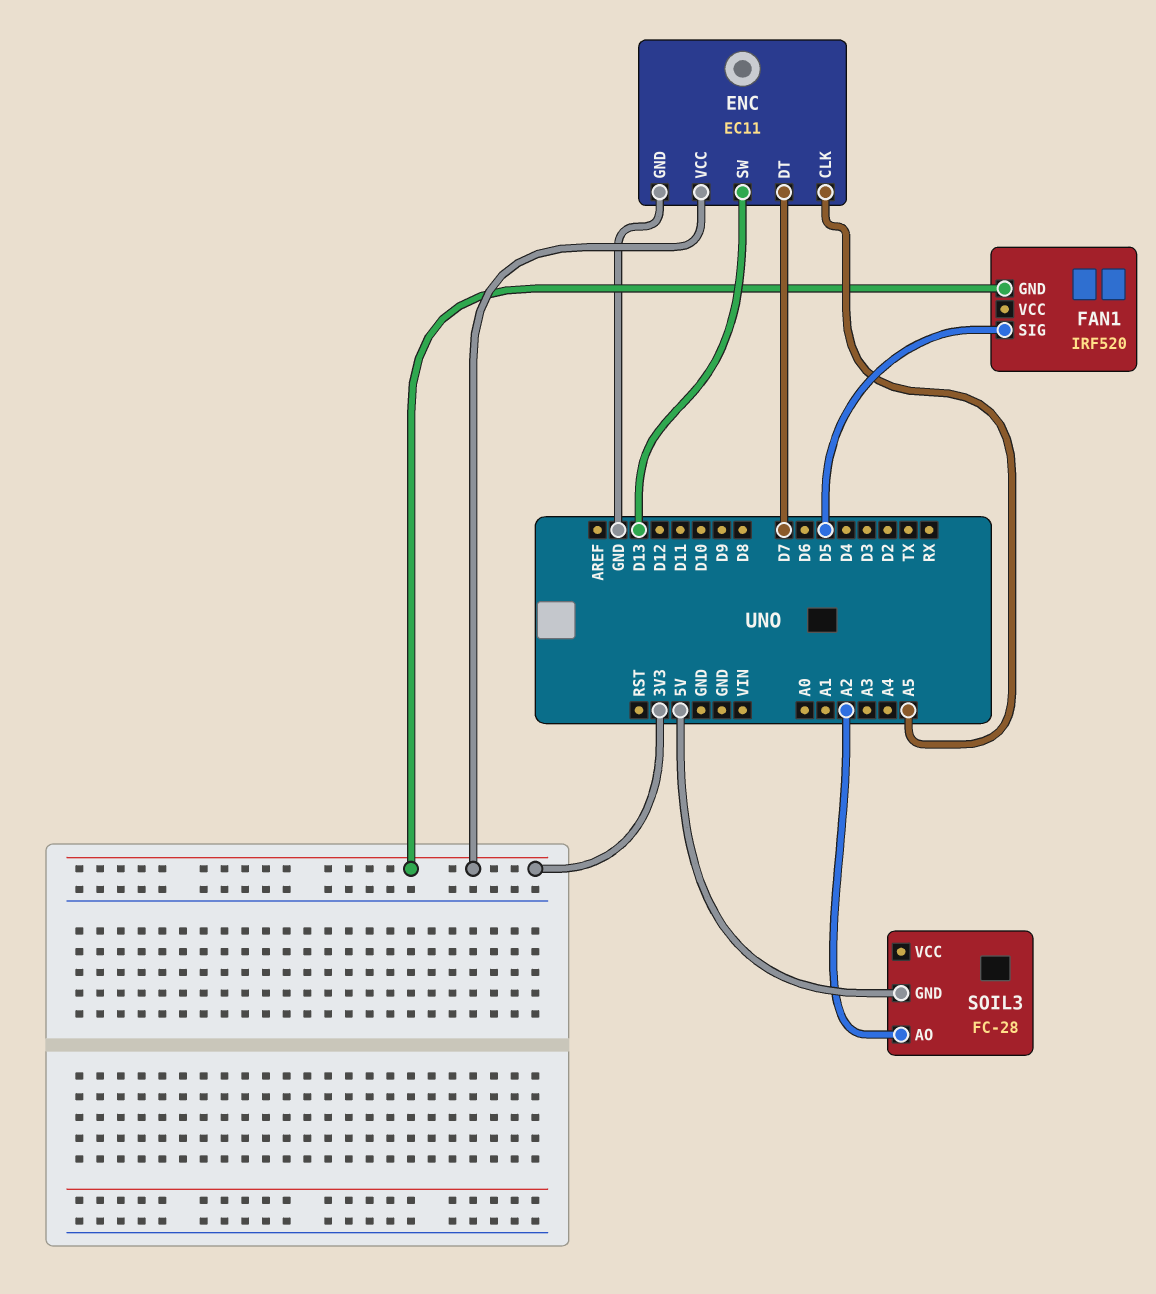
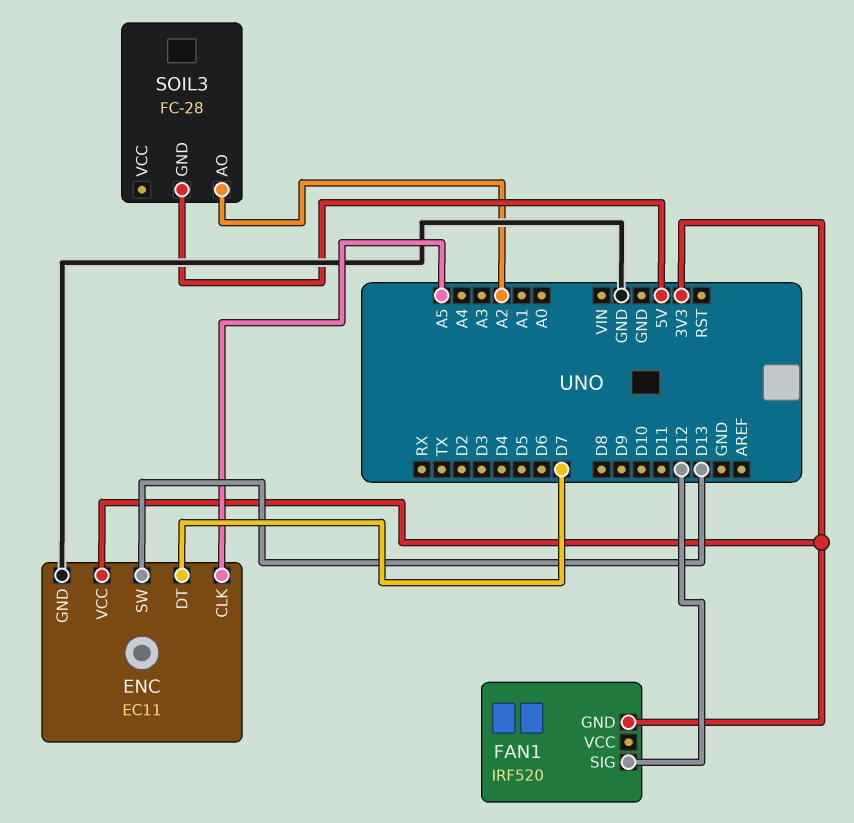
FAN1 pin SIG: D5 -> D12

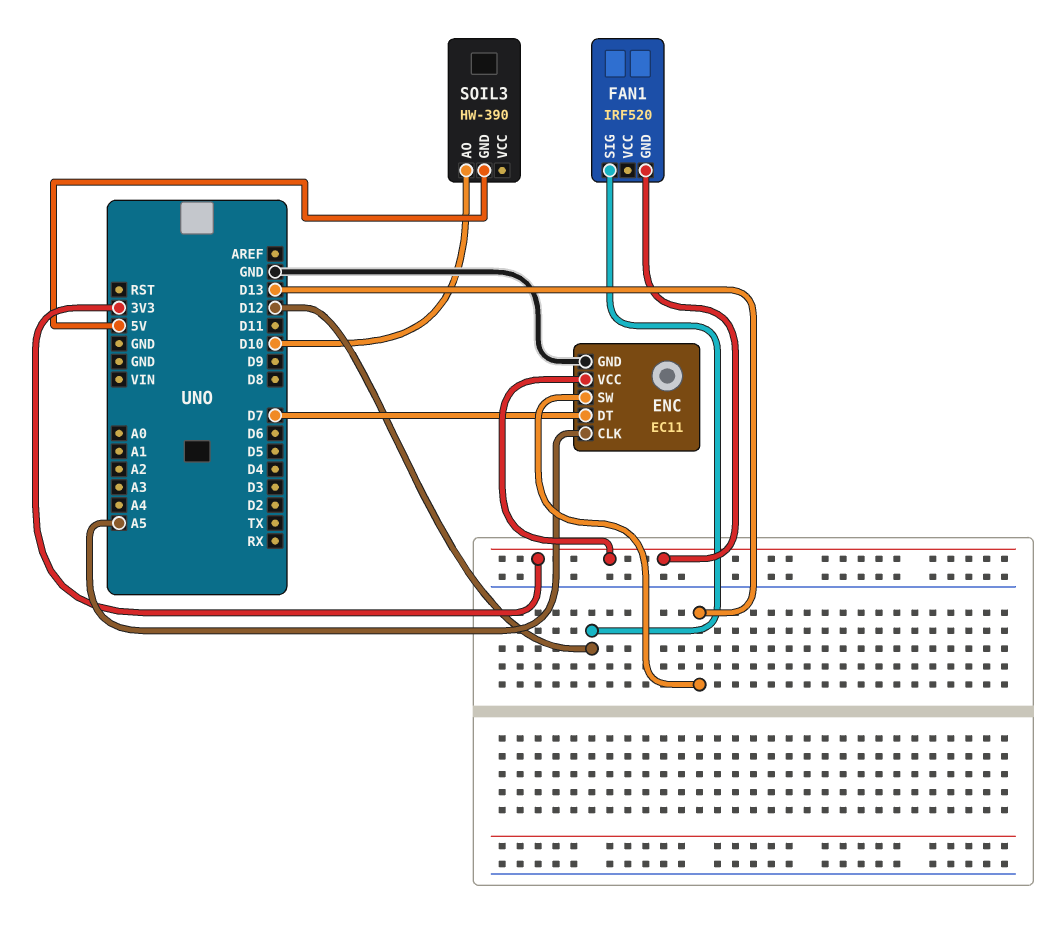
SOIL3: FC-28 -> HW-390
SOIL3 pin AO: A2 -> D10

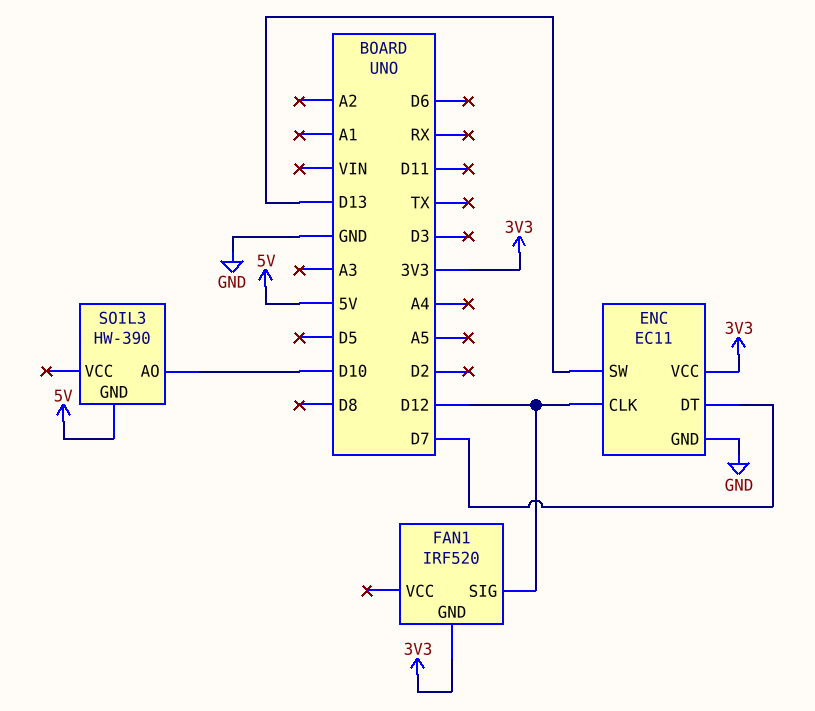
ENC pin CLK: A5 -> D12

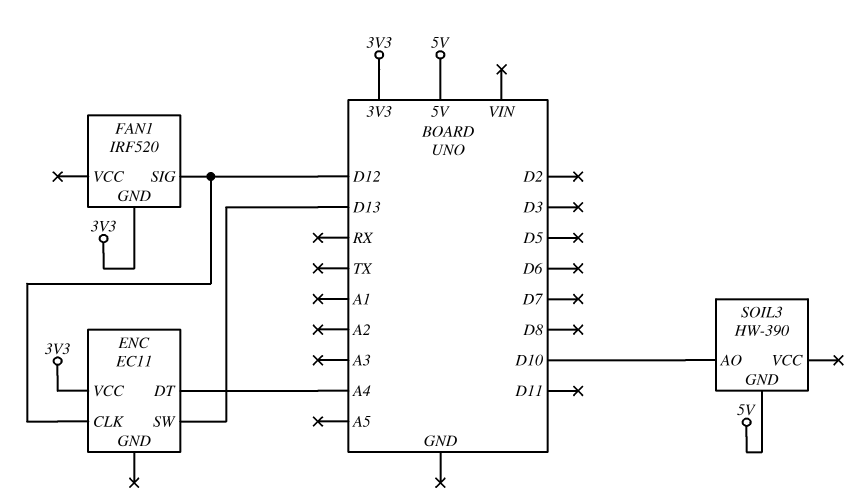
ENC pin DT: D7 -> A4
ENC pin GND: GND -> none

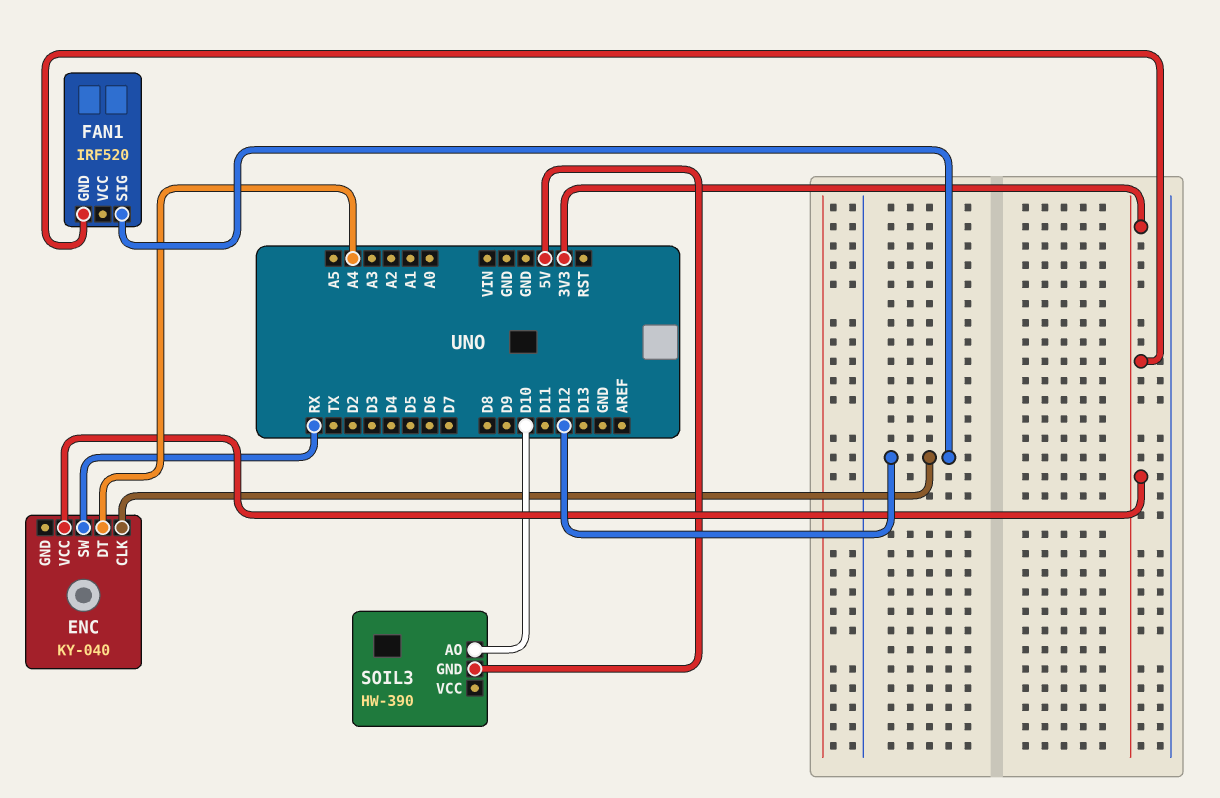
ENC: EC11 -> KY-040
ENC pin SW: D13 -> RX

